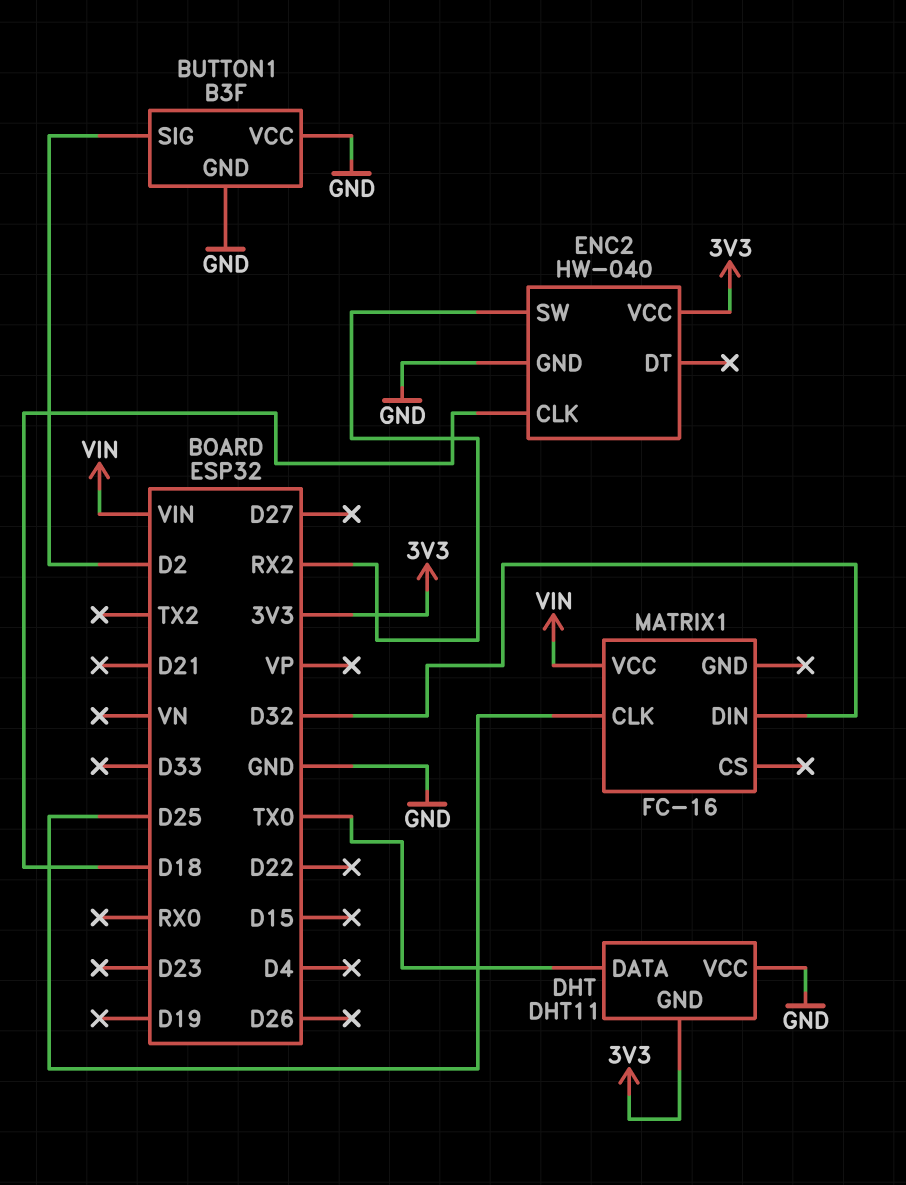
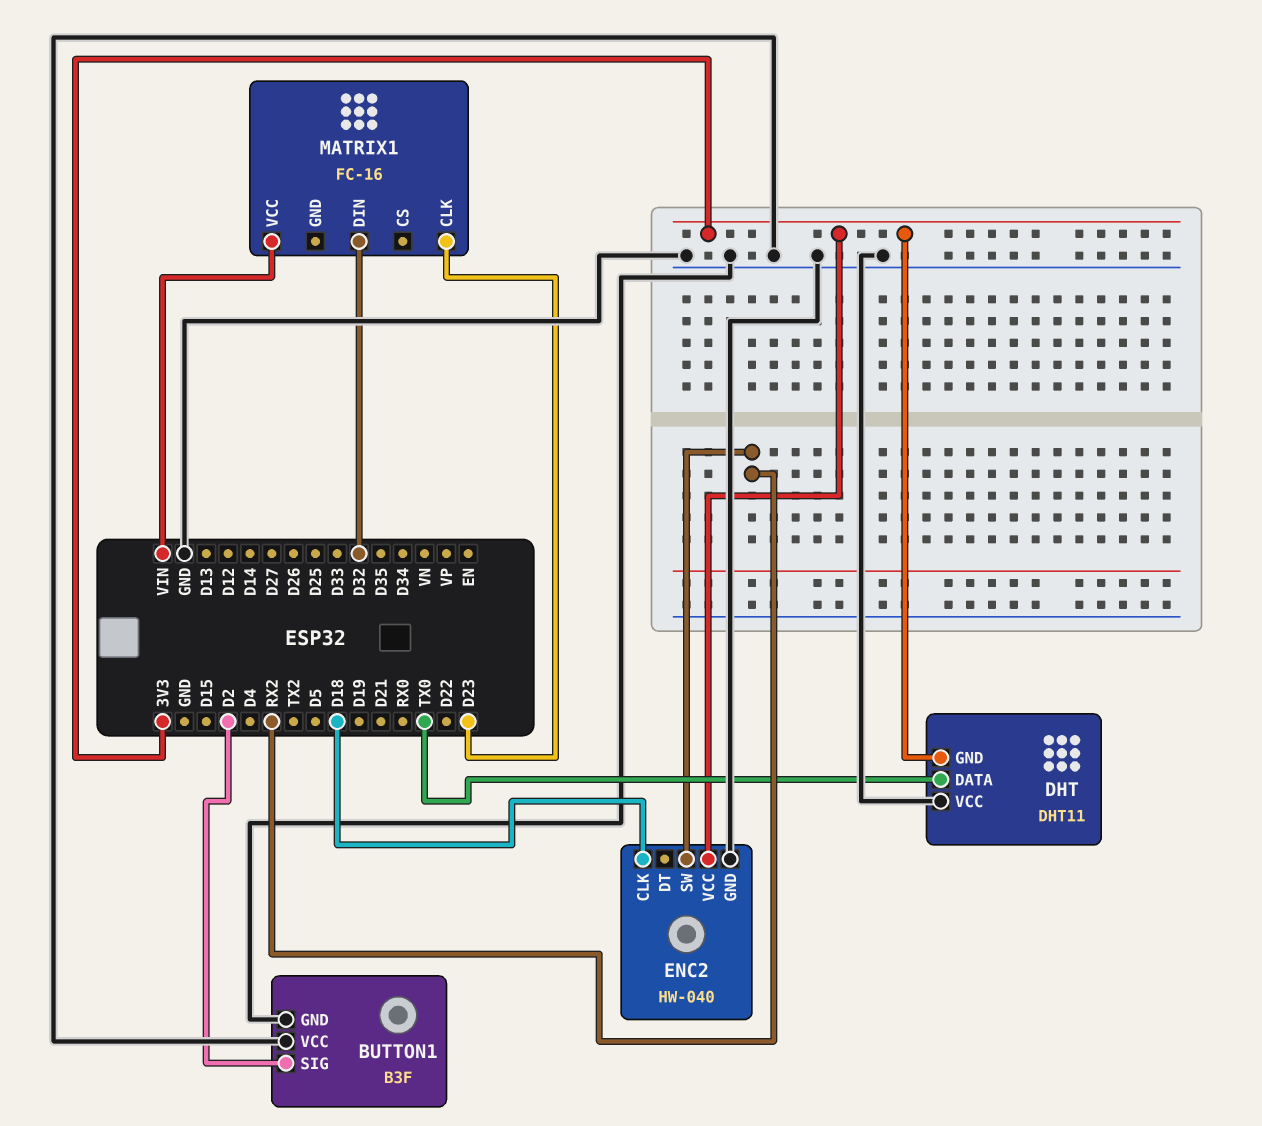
MATRIX1 pin CLK: D25 -> D23

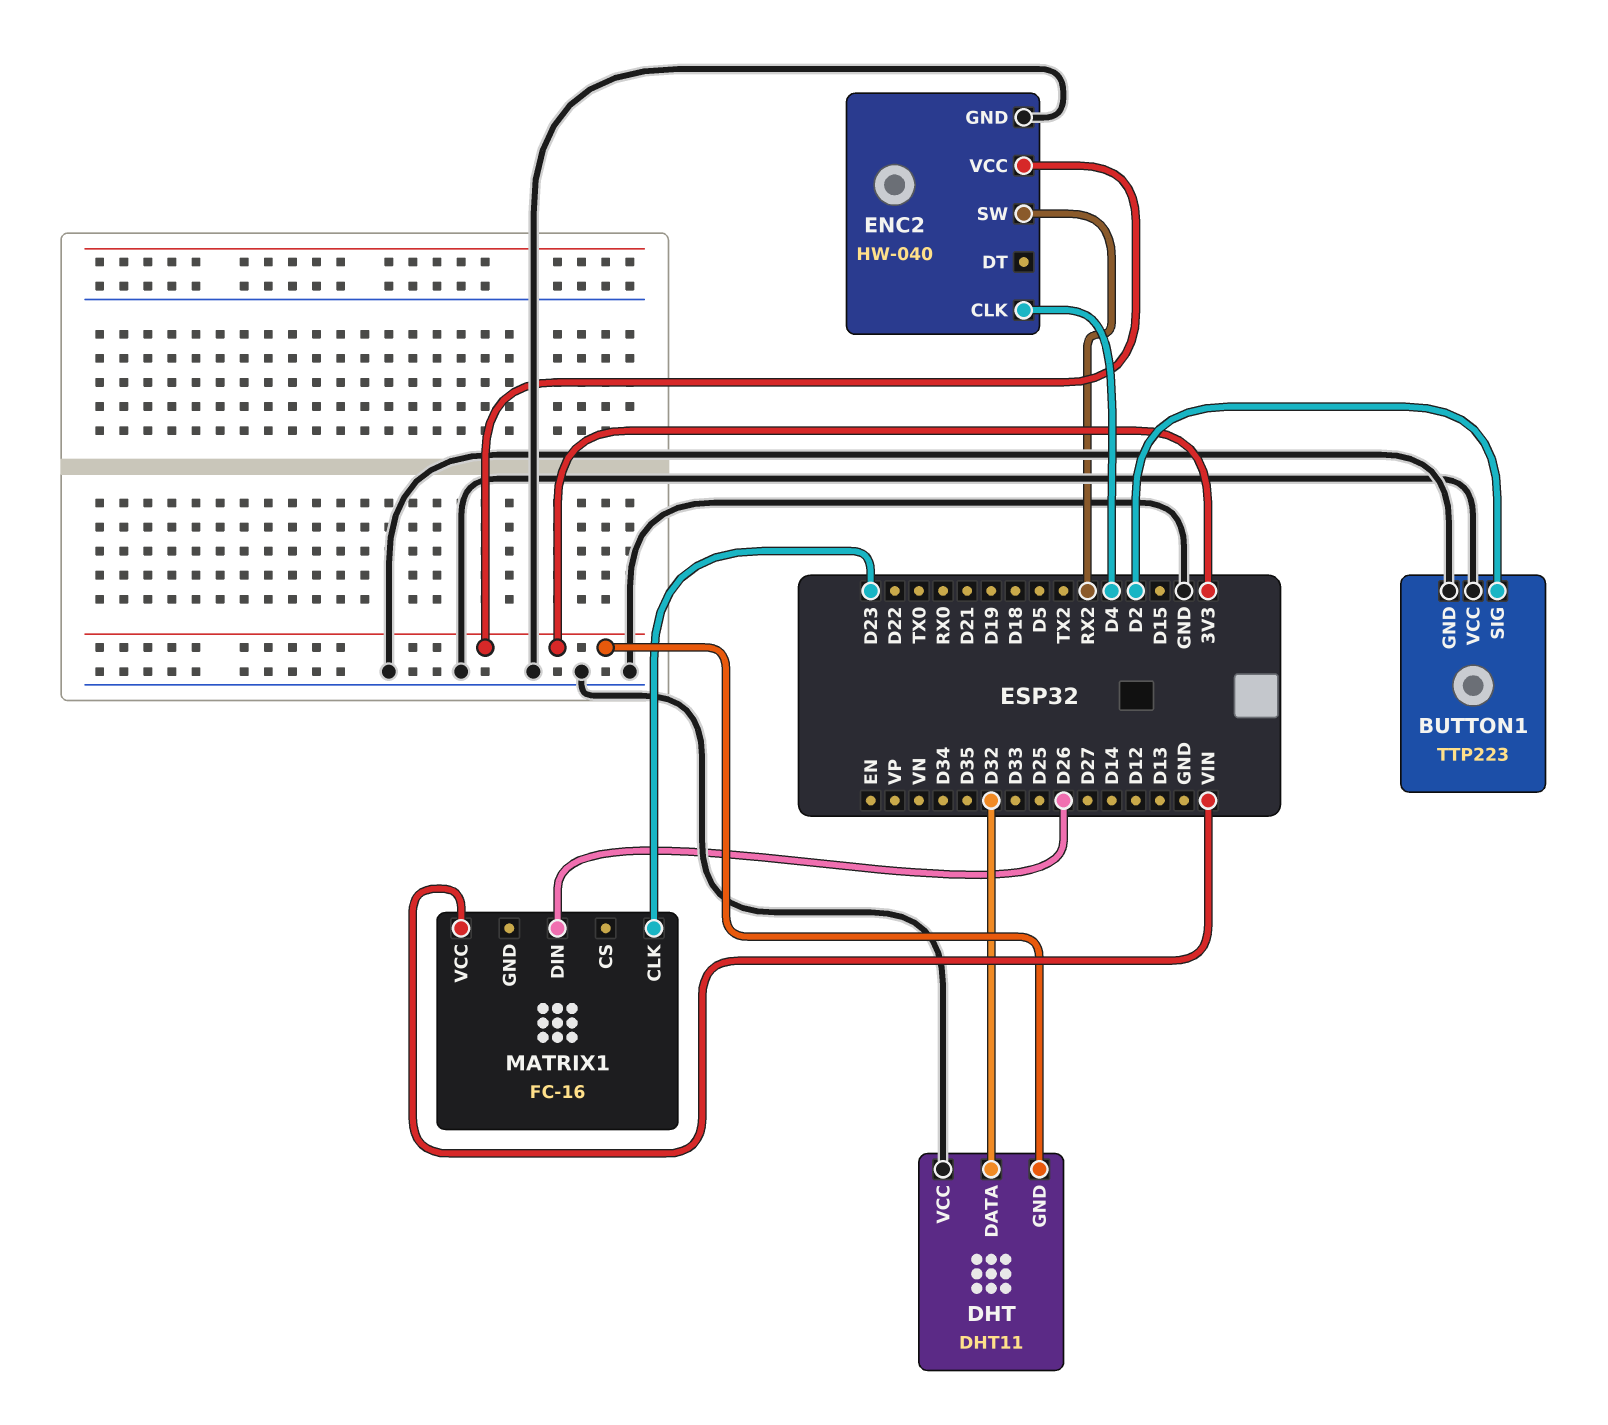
BUTTON1: B3F -> TTP223
DHT pin DATA: TX0 -> D32
ENC2 pin CLK: D18 -> D4
MATRIX1 pin DIN: D32 -> D26

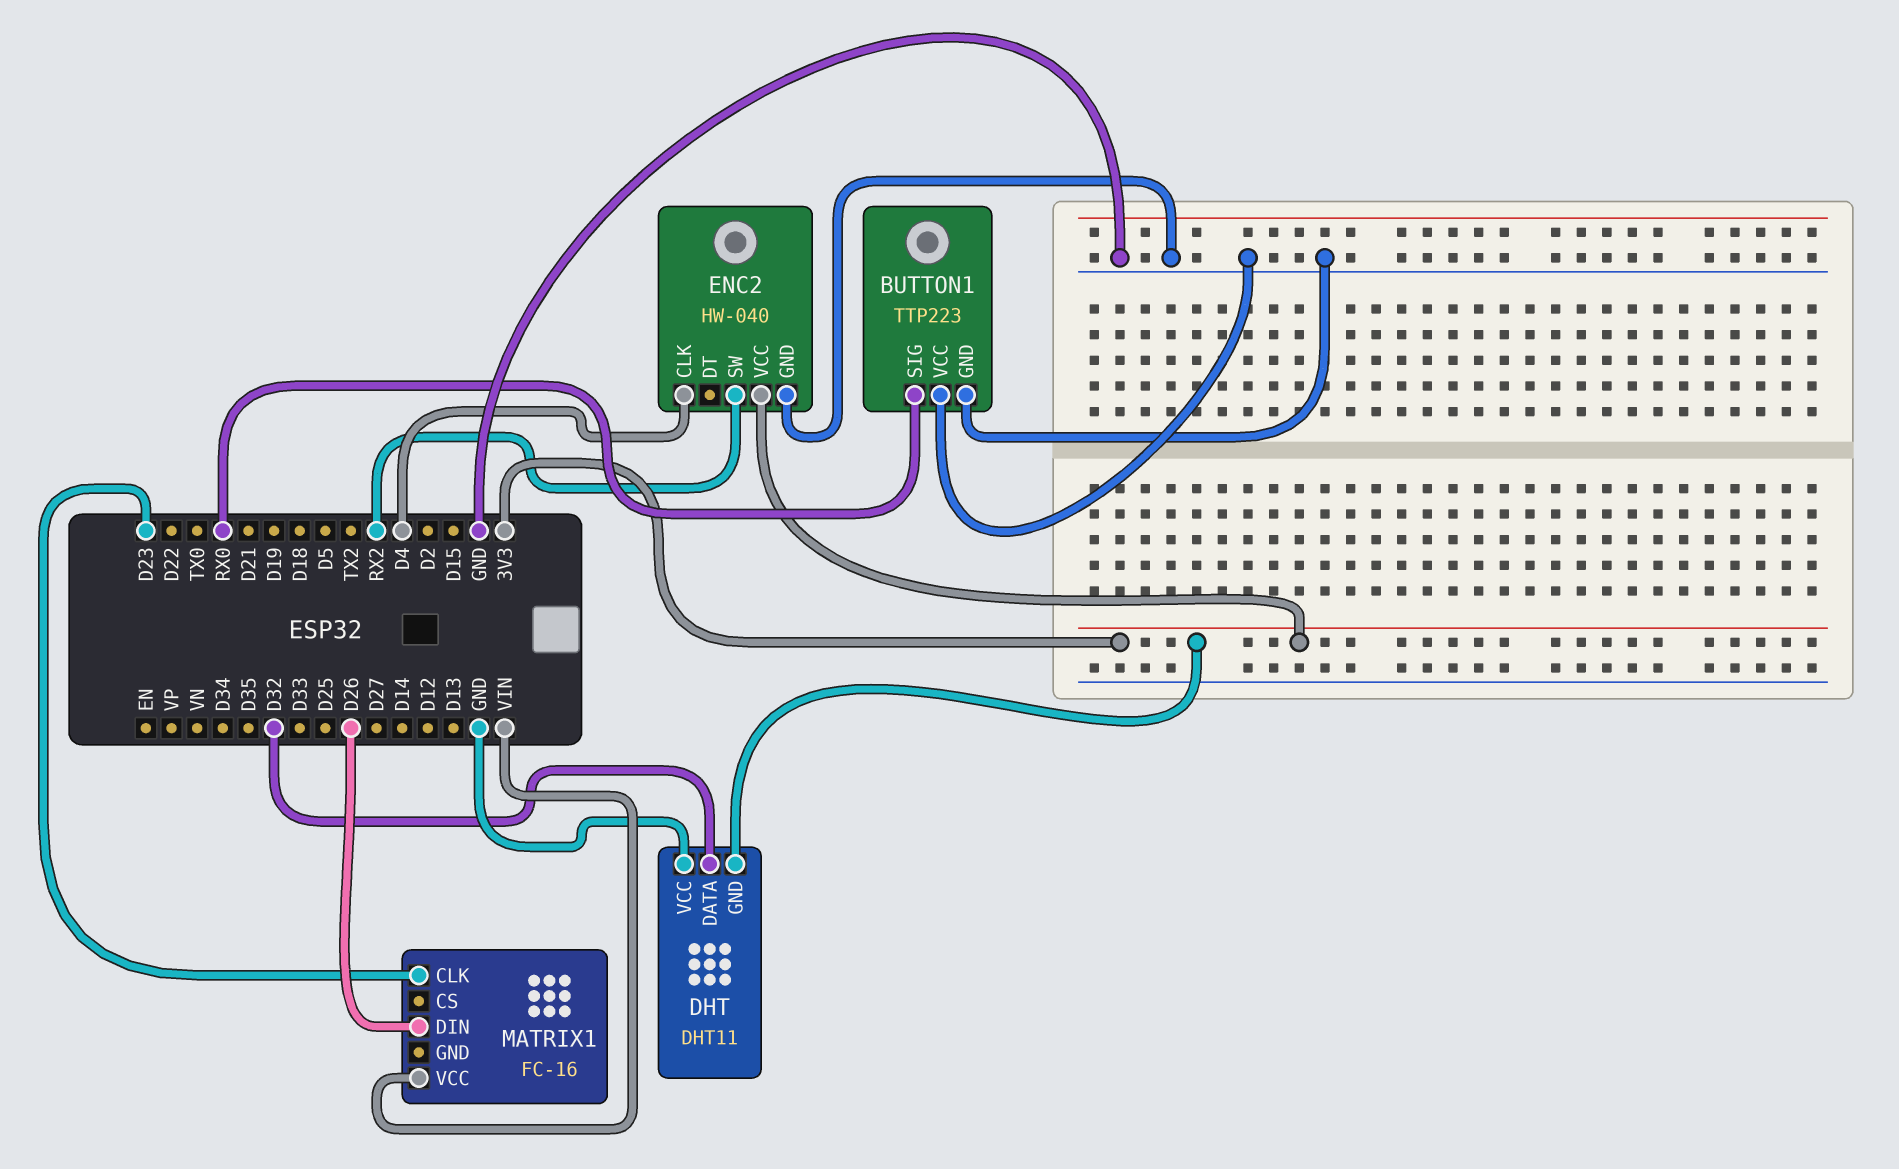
BUTTON1 pin SIG: D2 -> RX0

